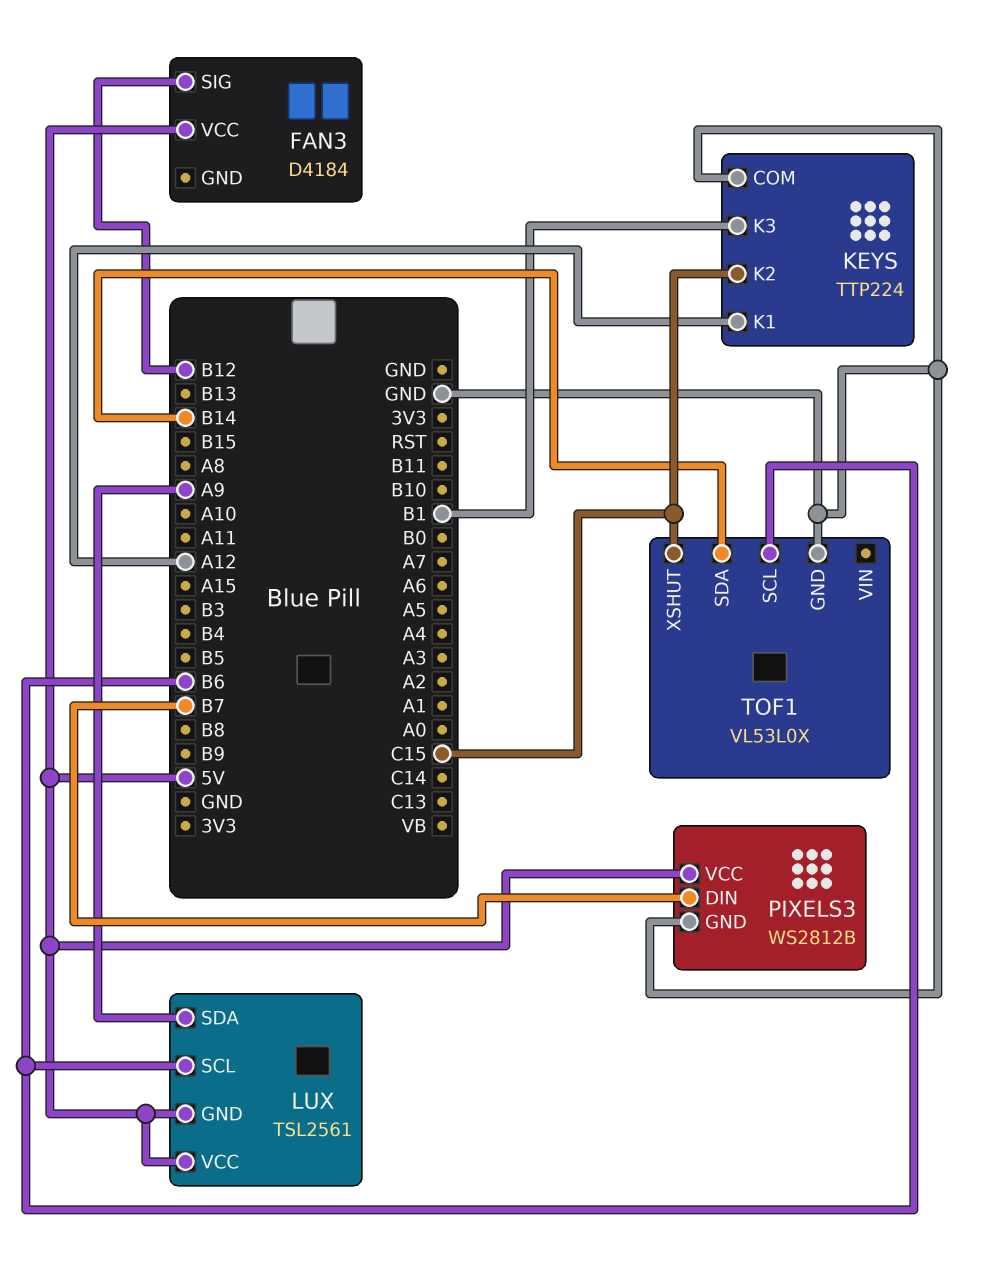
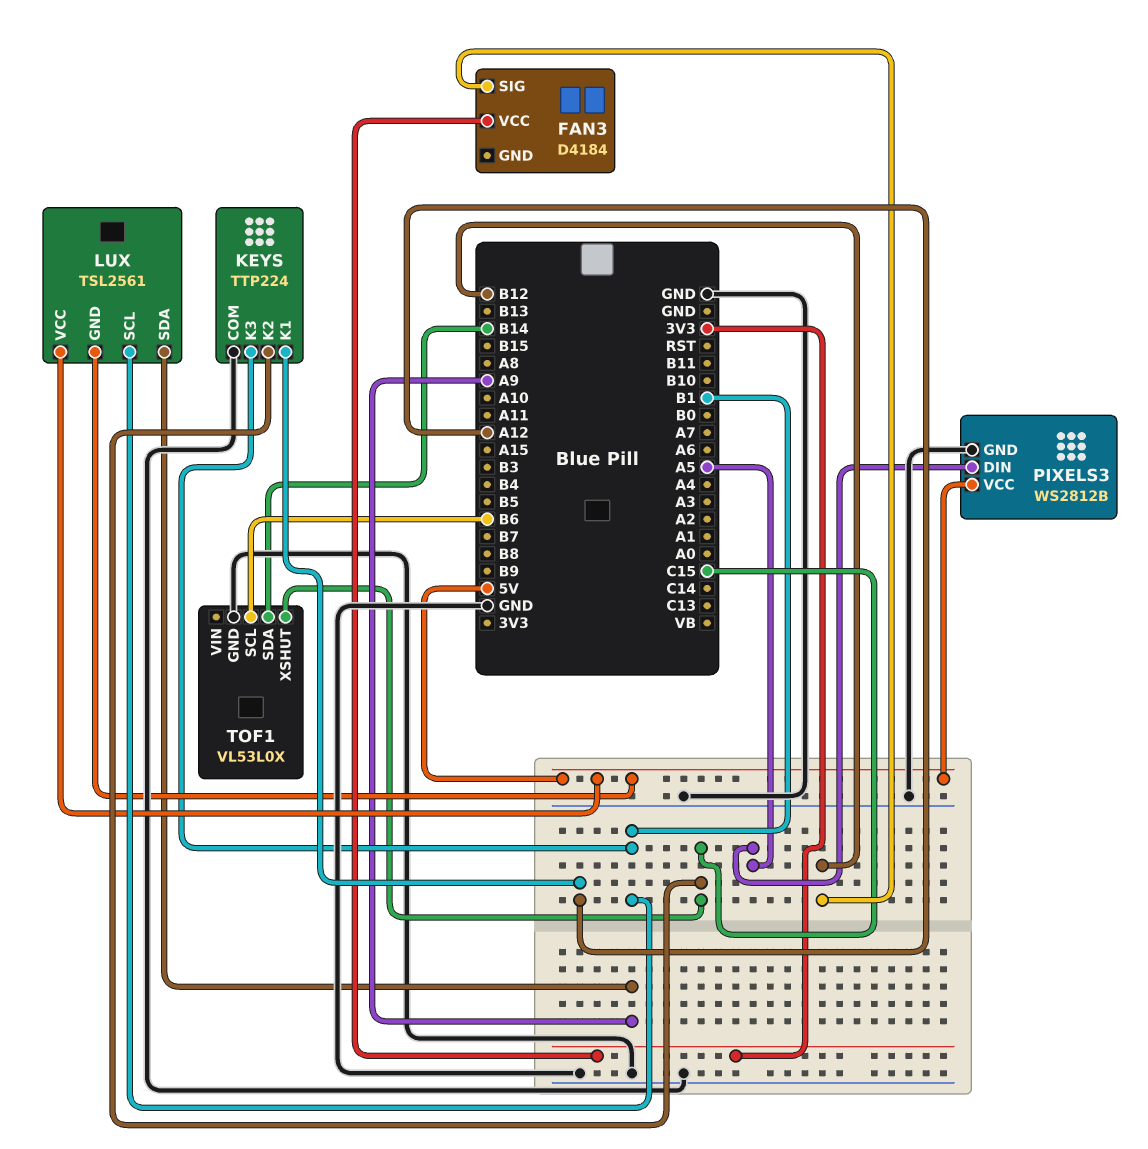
FAN3 pin VCC: 5V -> 3V3
LUX pin SCL: B6 -> B1
PIXELS3 pin DIN: B7 -> A5

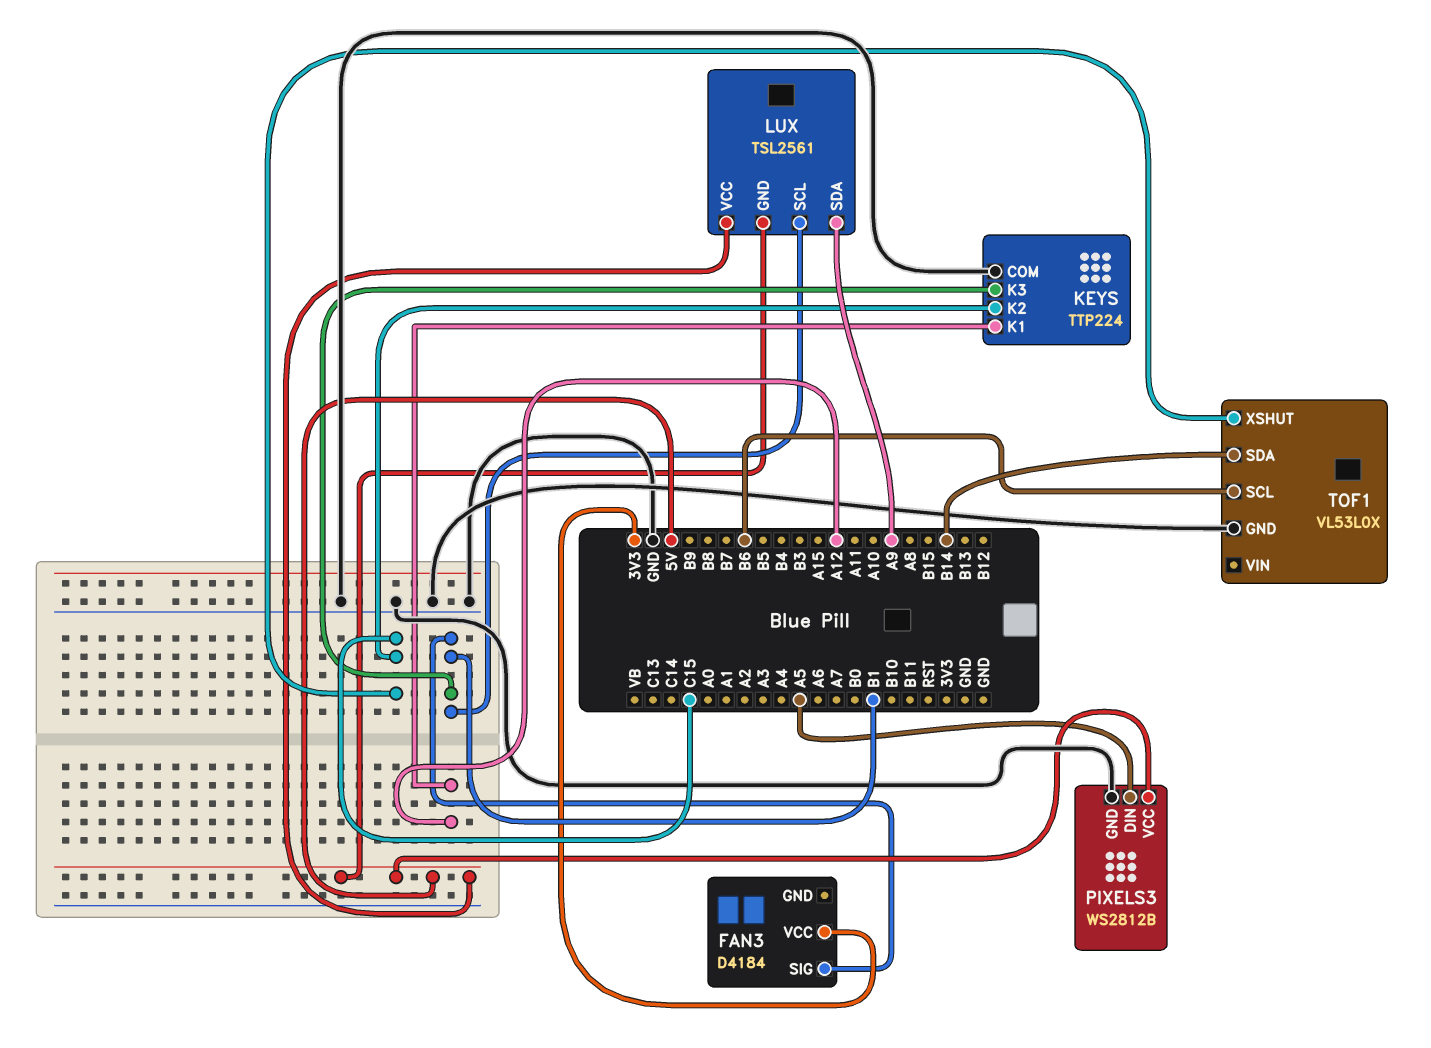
FAN3 pin SIG: B12 -> B1

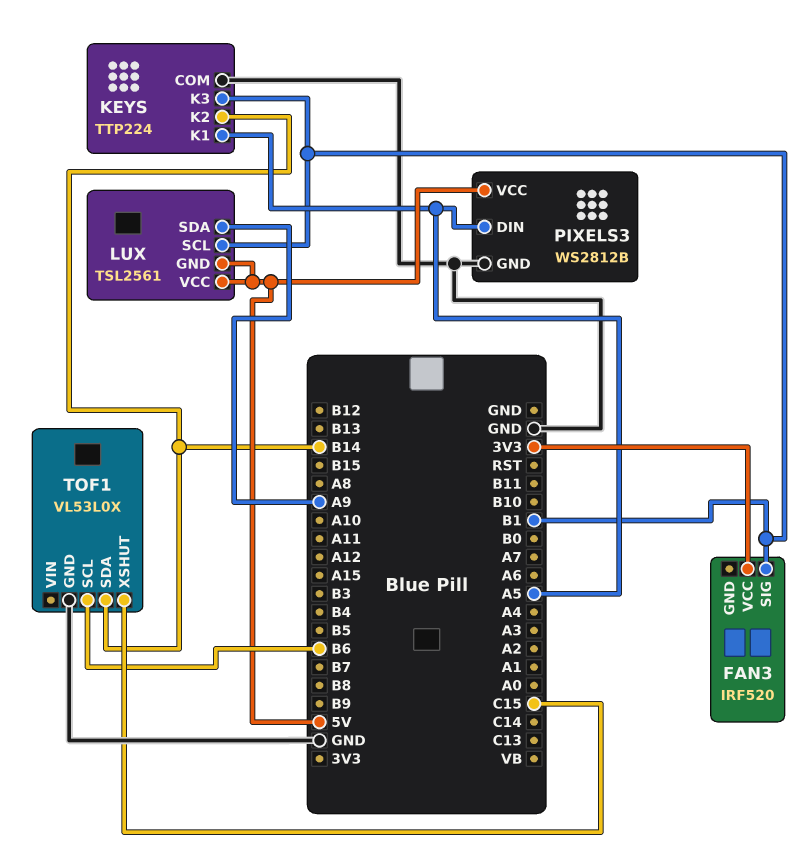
FAN3: D4184 -> IRF520
KEYS pin K1: A12 -> A5
KEYS pin K2: C15 -> B14

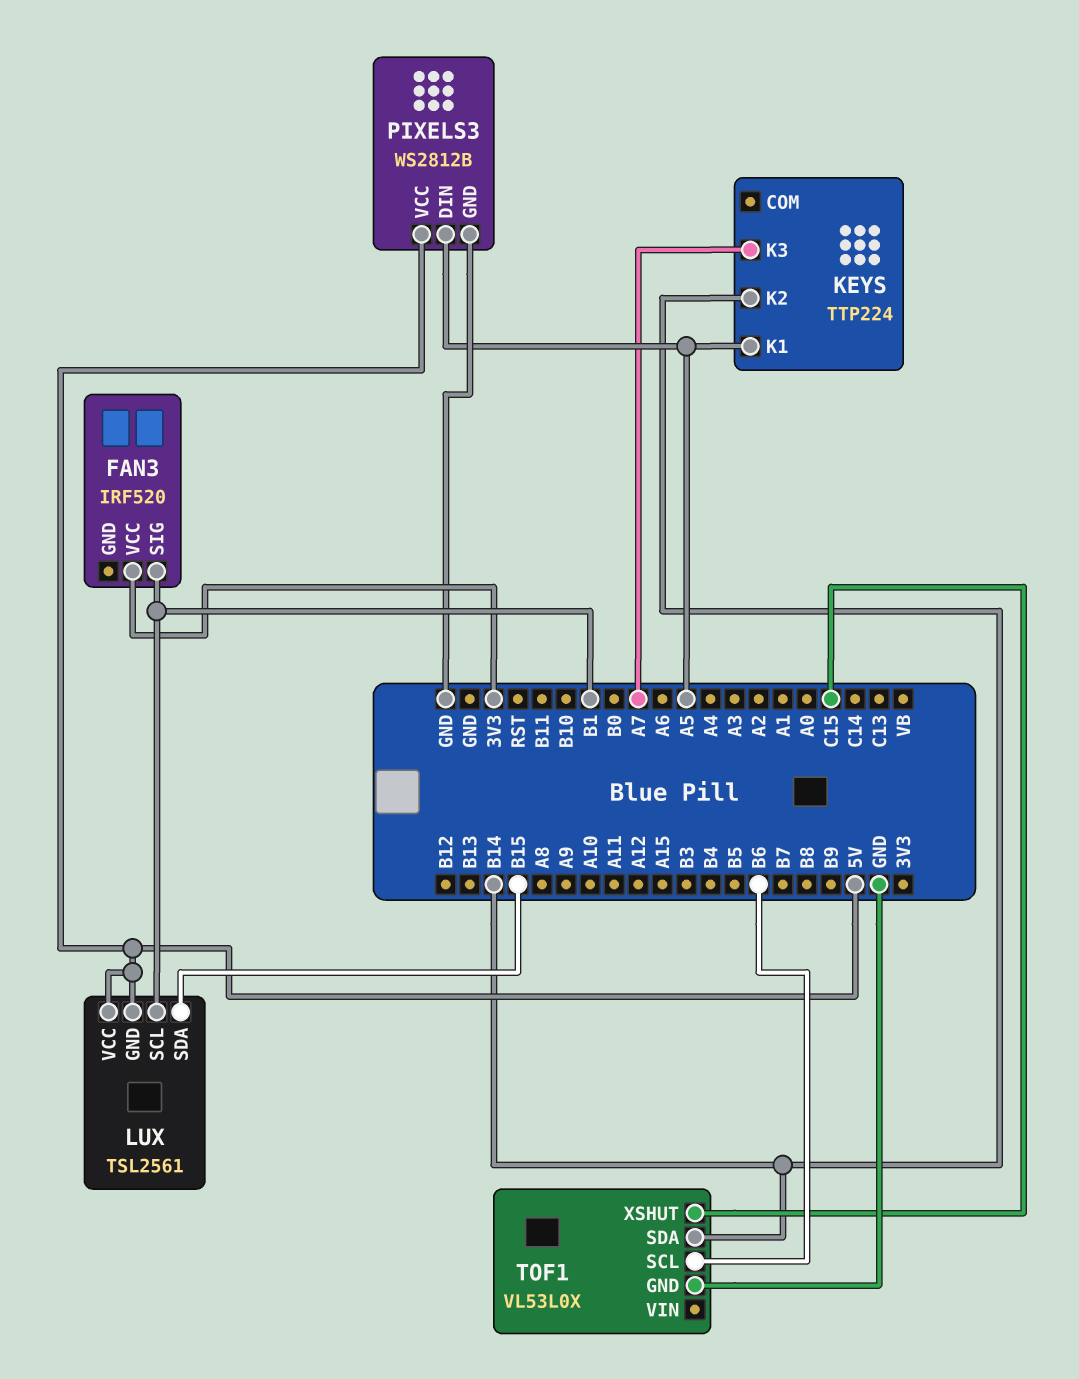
KEYS pin COM: GND -> none
KEYS pin K3: B1 -> A7
LUX pin SDA: A9 -> B15

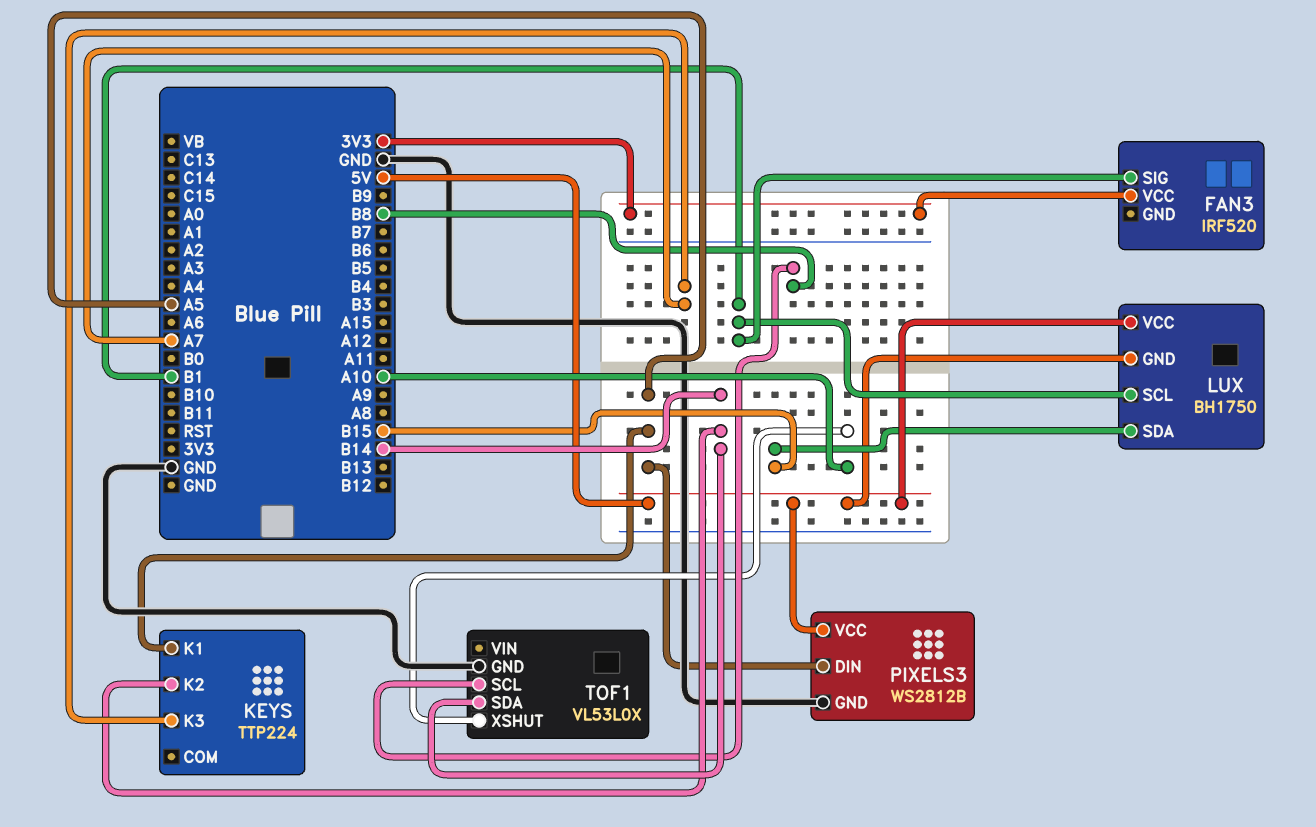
LUX: TSL2561 -> BH1750
TOF1 pin SCL: B6 -> B8
TOF1 pin XSHUT: C15 -> A10

